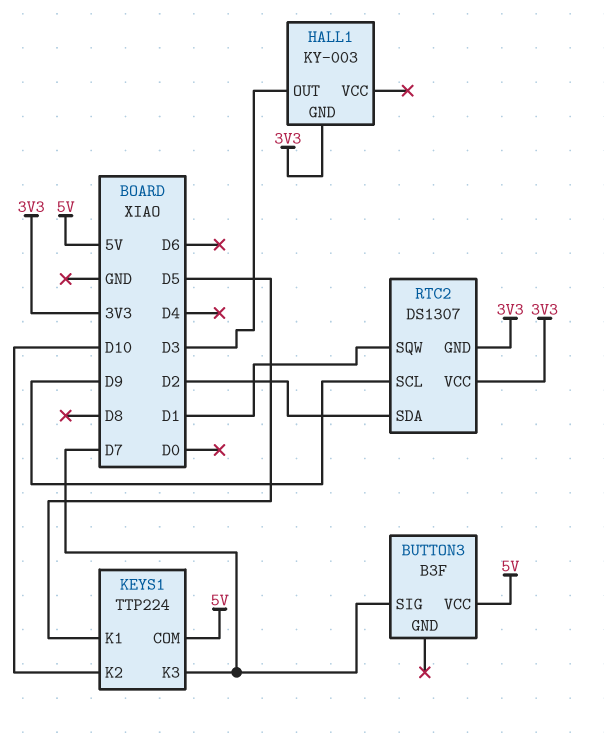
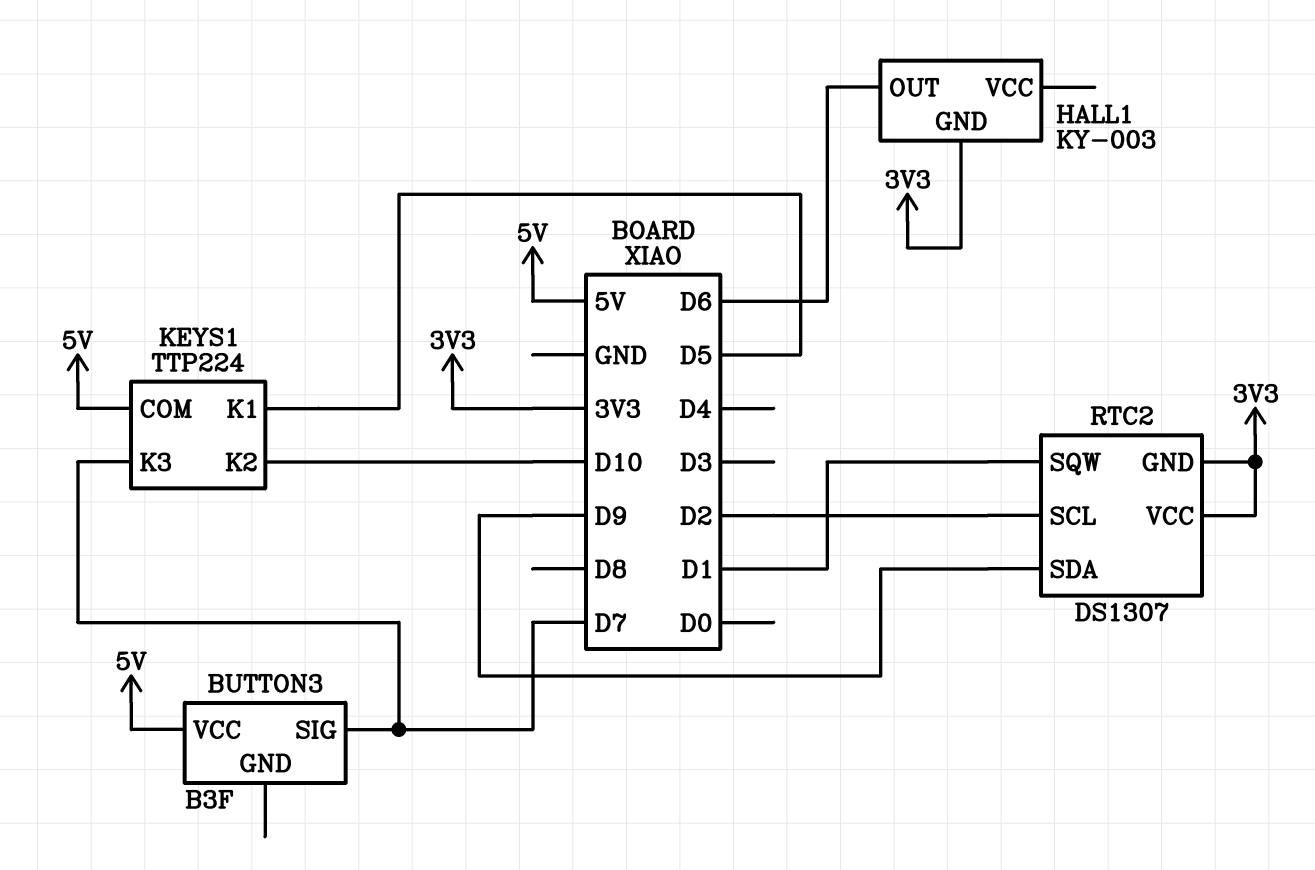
HALL1 pin OUT: D3 -> D6
RTC2 pin SCL: D9 -> D2
RTC2 pin SDA: D2 -> D9

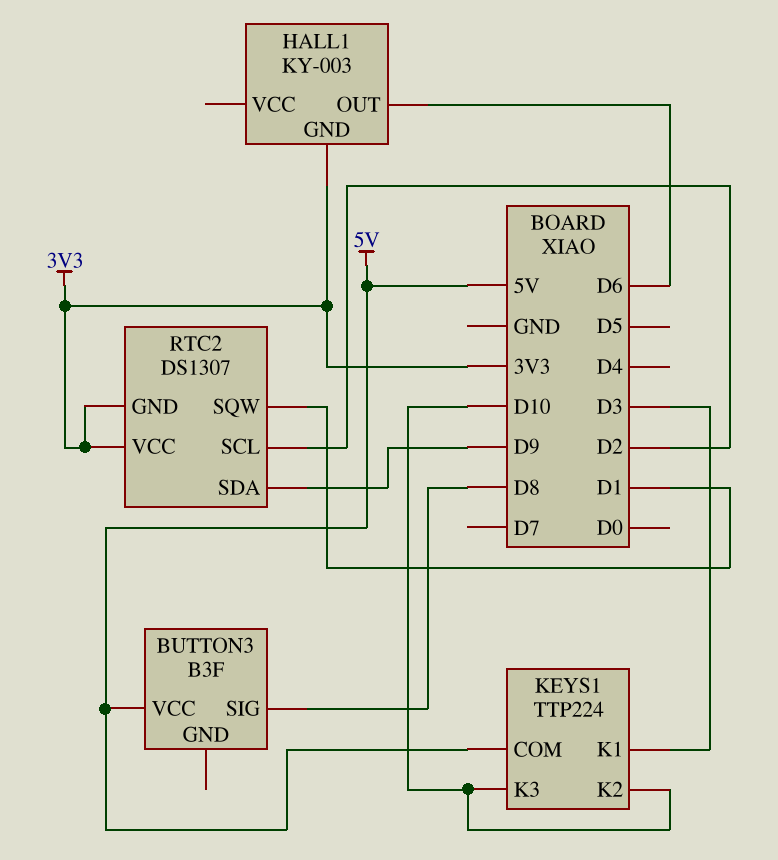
BUTTON3 pin SIG: D7 -> D8
KEYS1 pin K1: D5 -> D3
KEYS1 pin K3: D7 -> D10

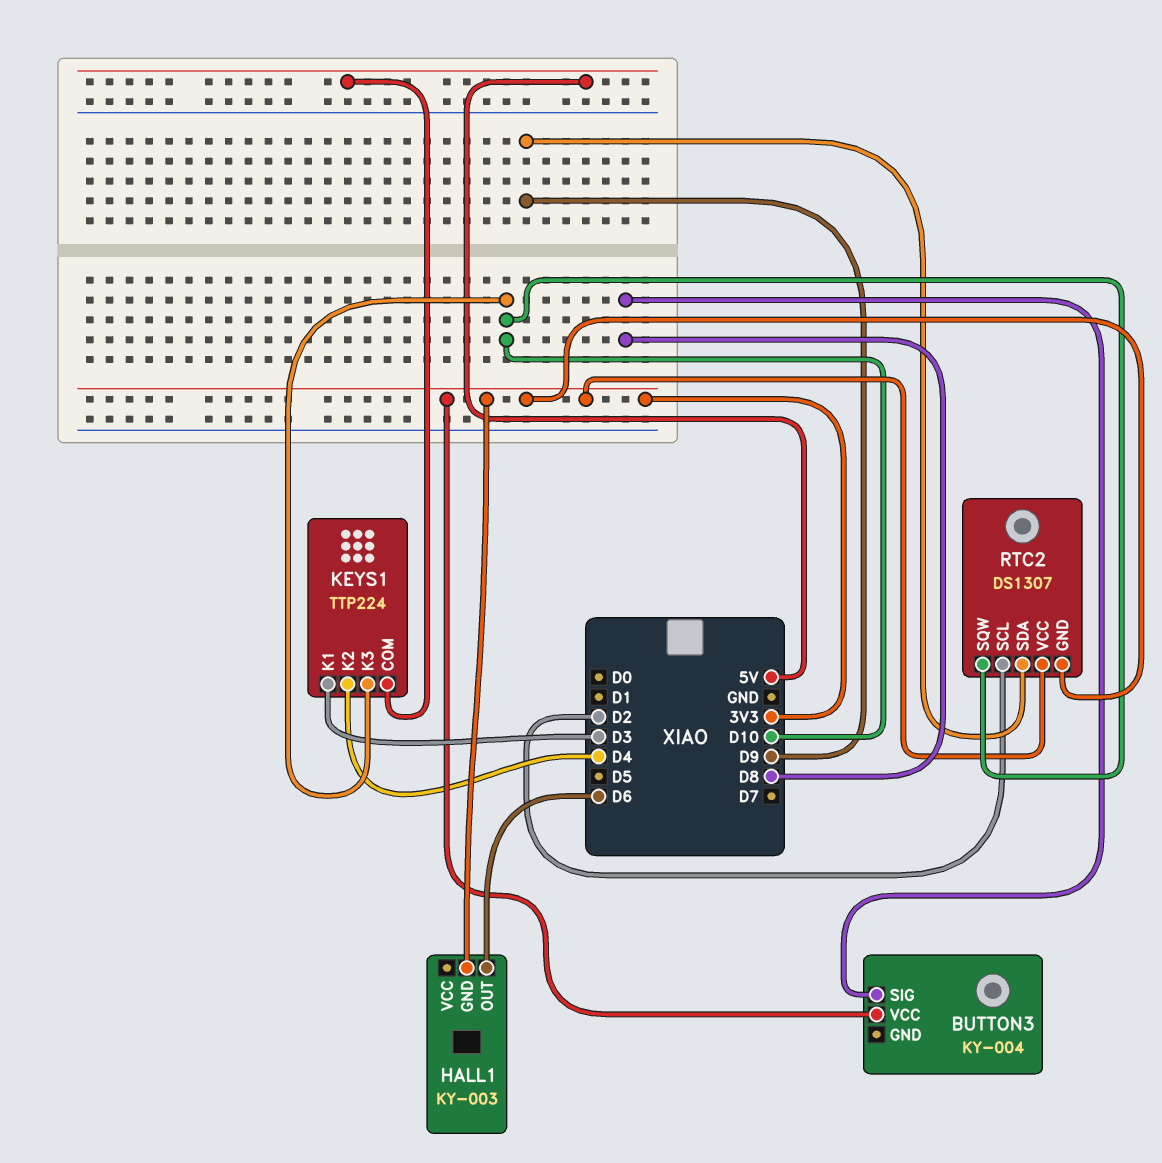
BUTTON3: B3F -> KY-004
BUTTON3 pin VCC: 5V -> 3V3
KEYS1 pin K2: D10 -> D4
RTC2 pin SQW: D1 -> D10

